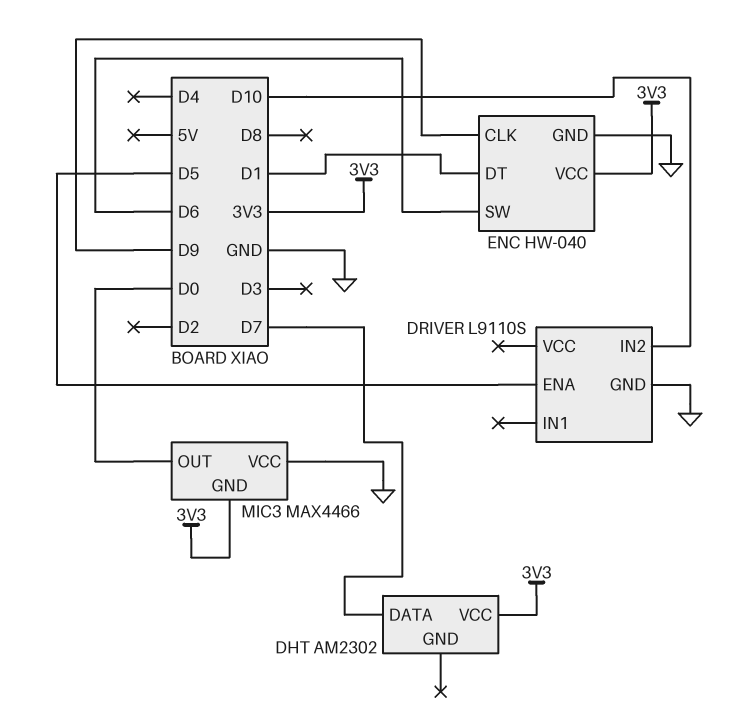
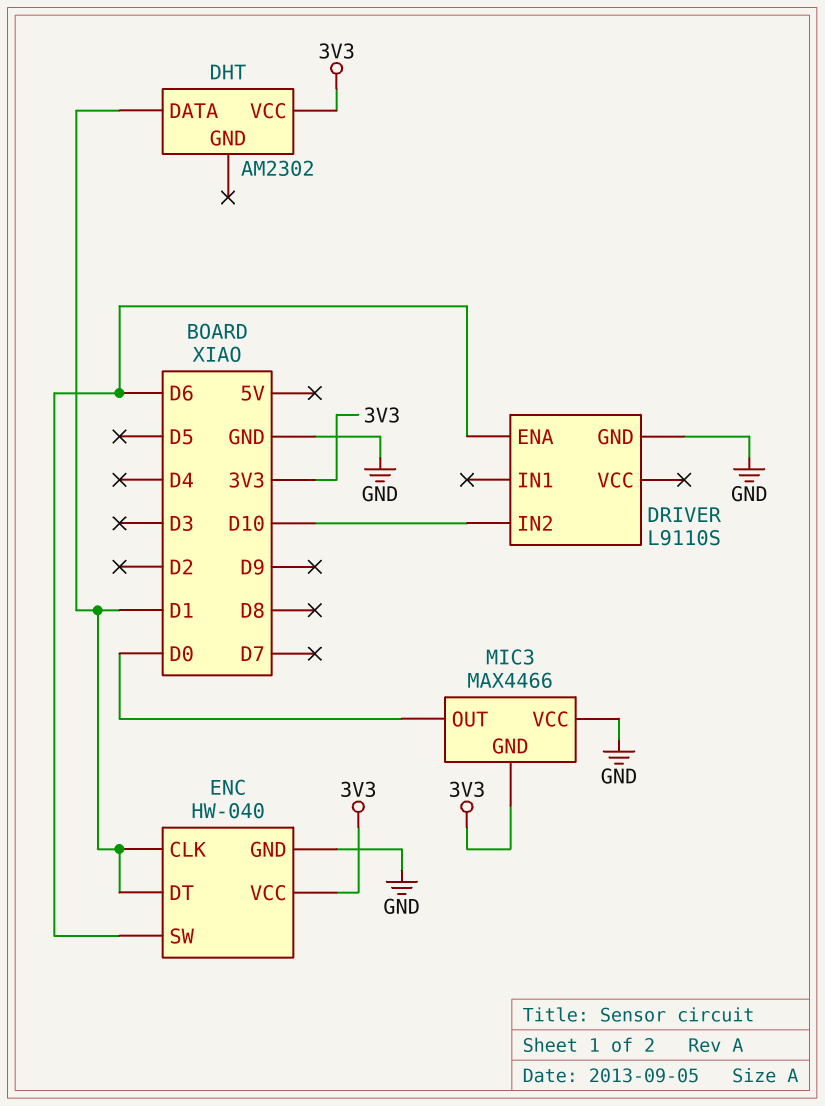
DHT pin DATA: D7 -> D1
DRIVER pin ENA: D5 -> D6
ENC pin CLK: D9 -> D1

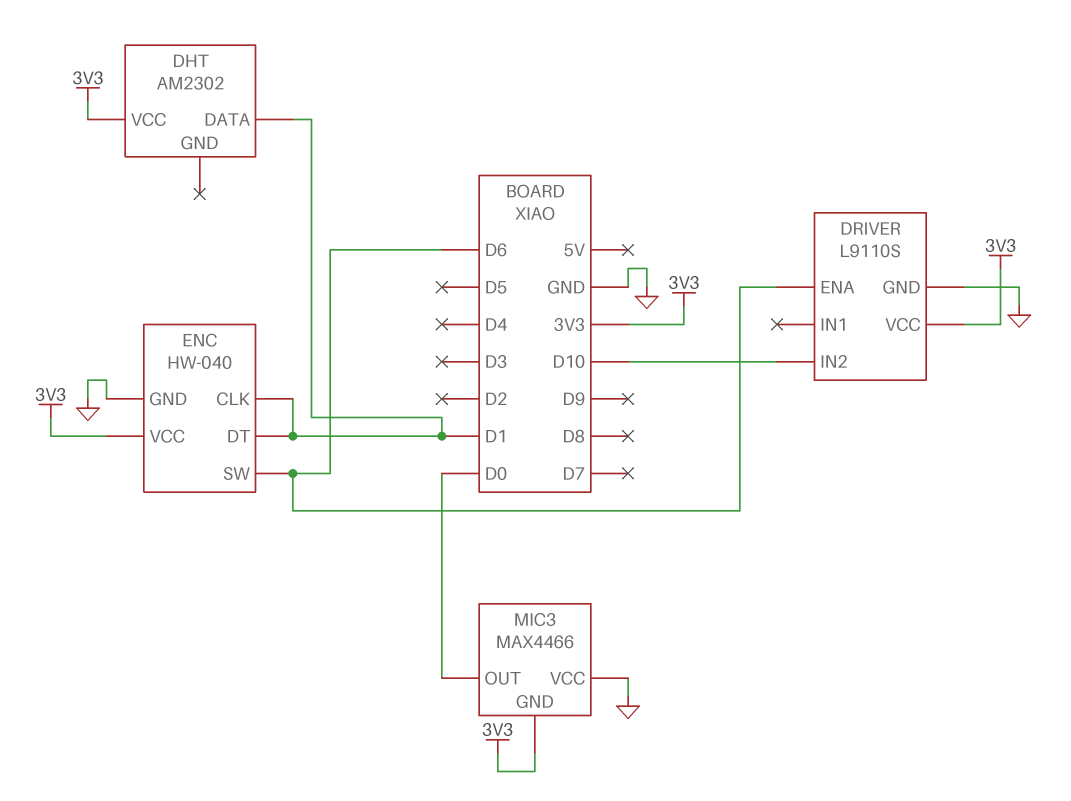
DRIVER pin VCC: none -> 3V3

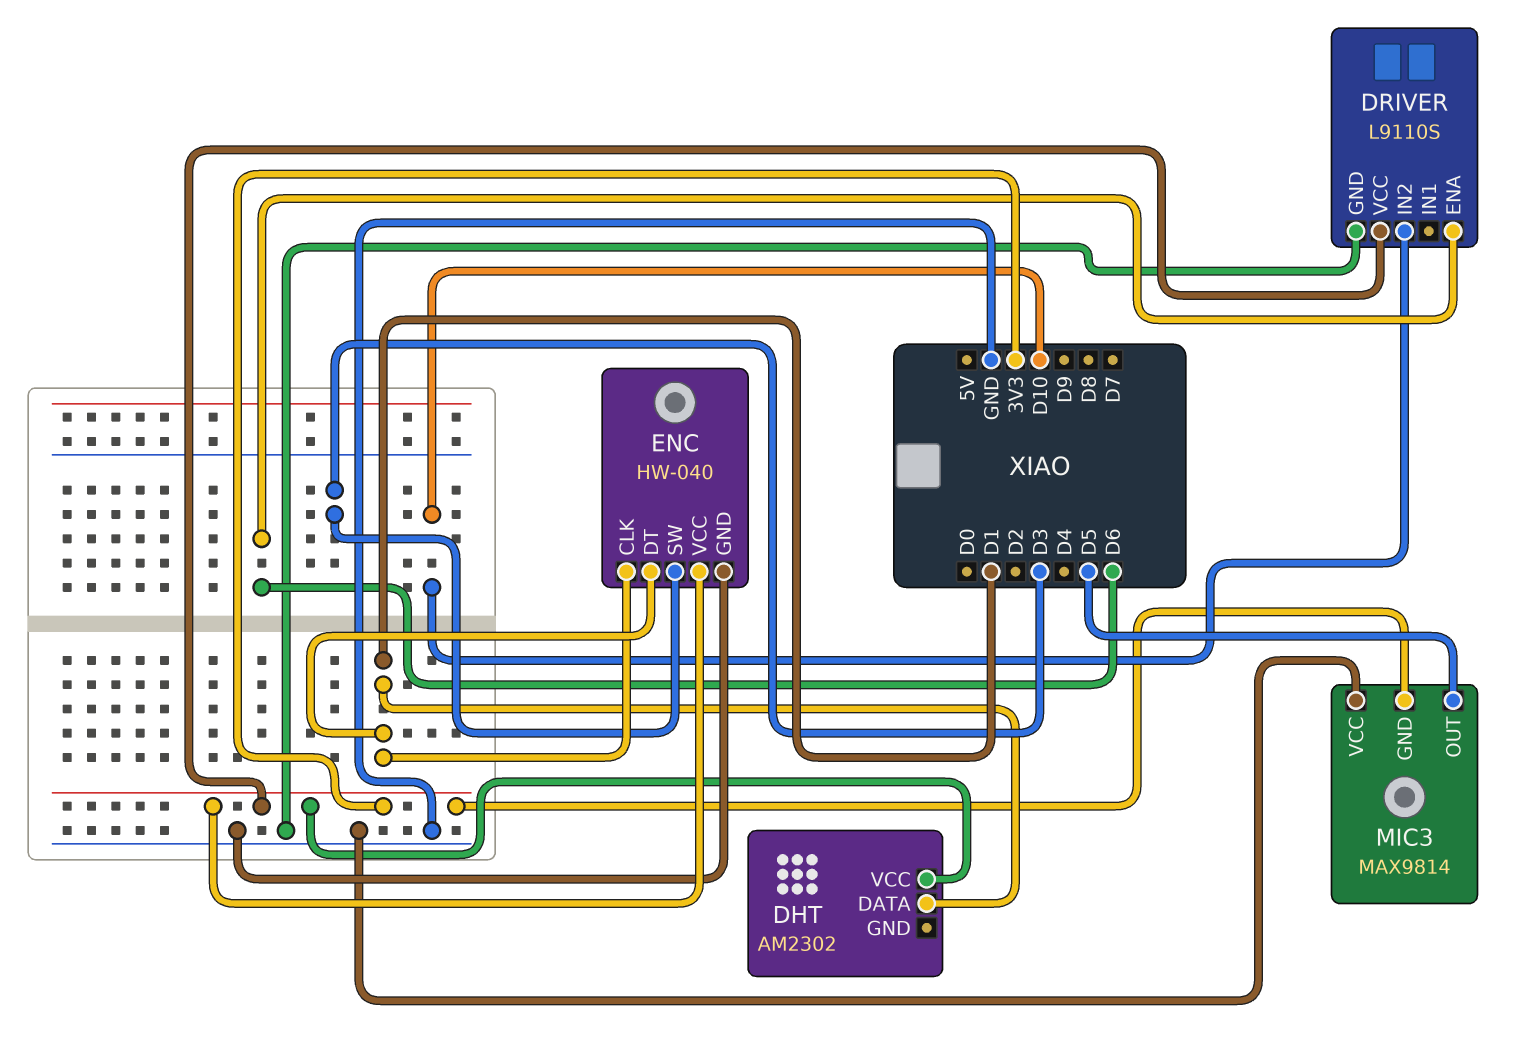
ENC pin SW: D6 -> D3
MIC3: MAX4466 -> MAX9814
MIC3 pin OUT: D0 -> D5

